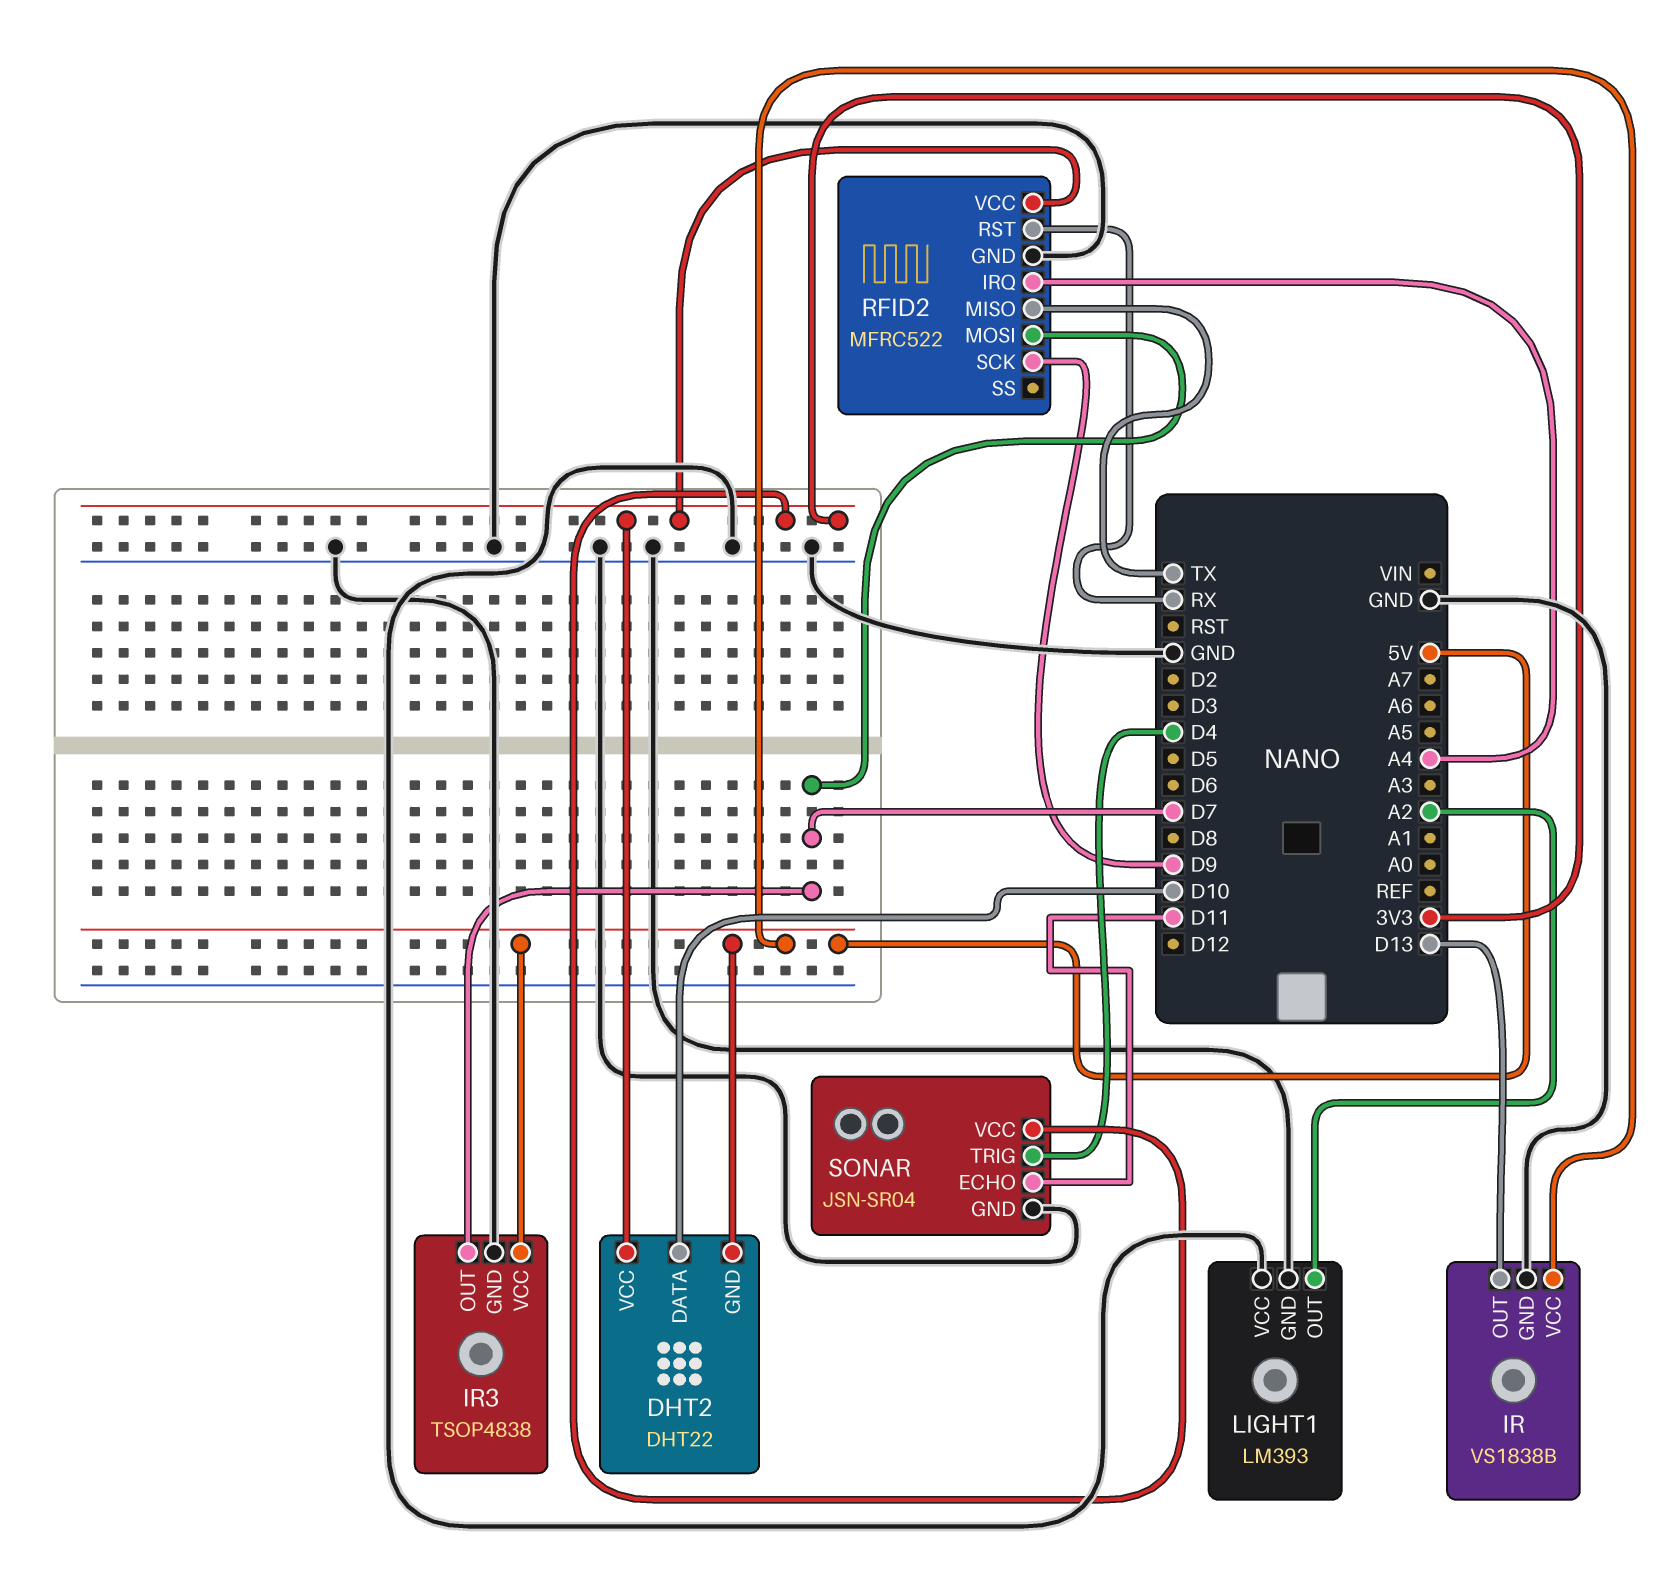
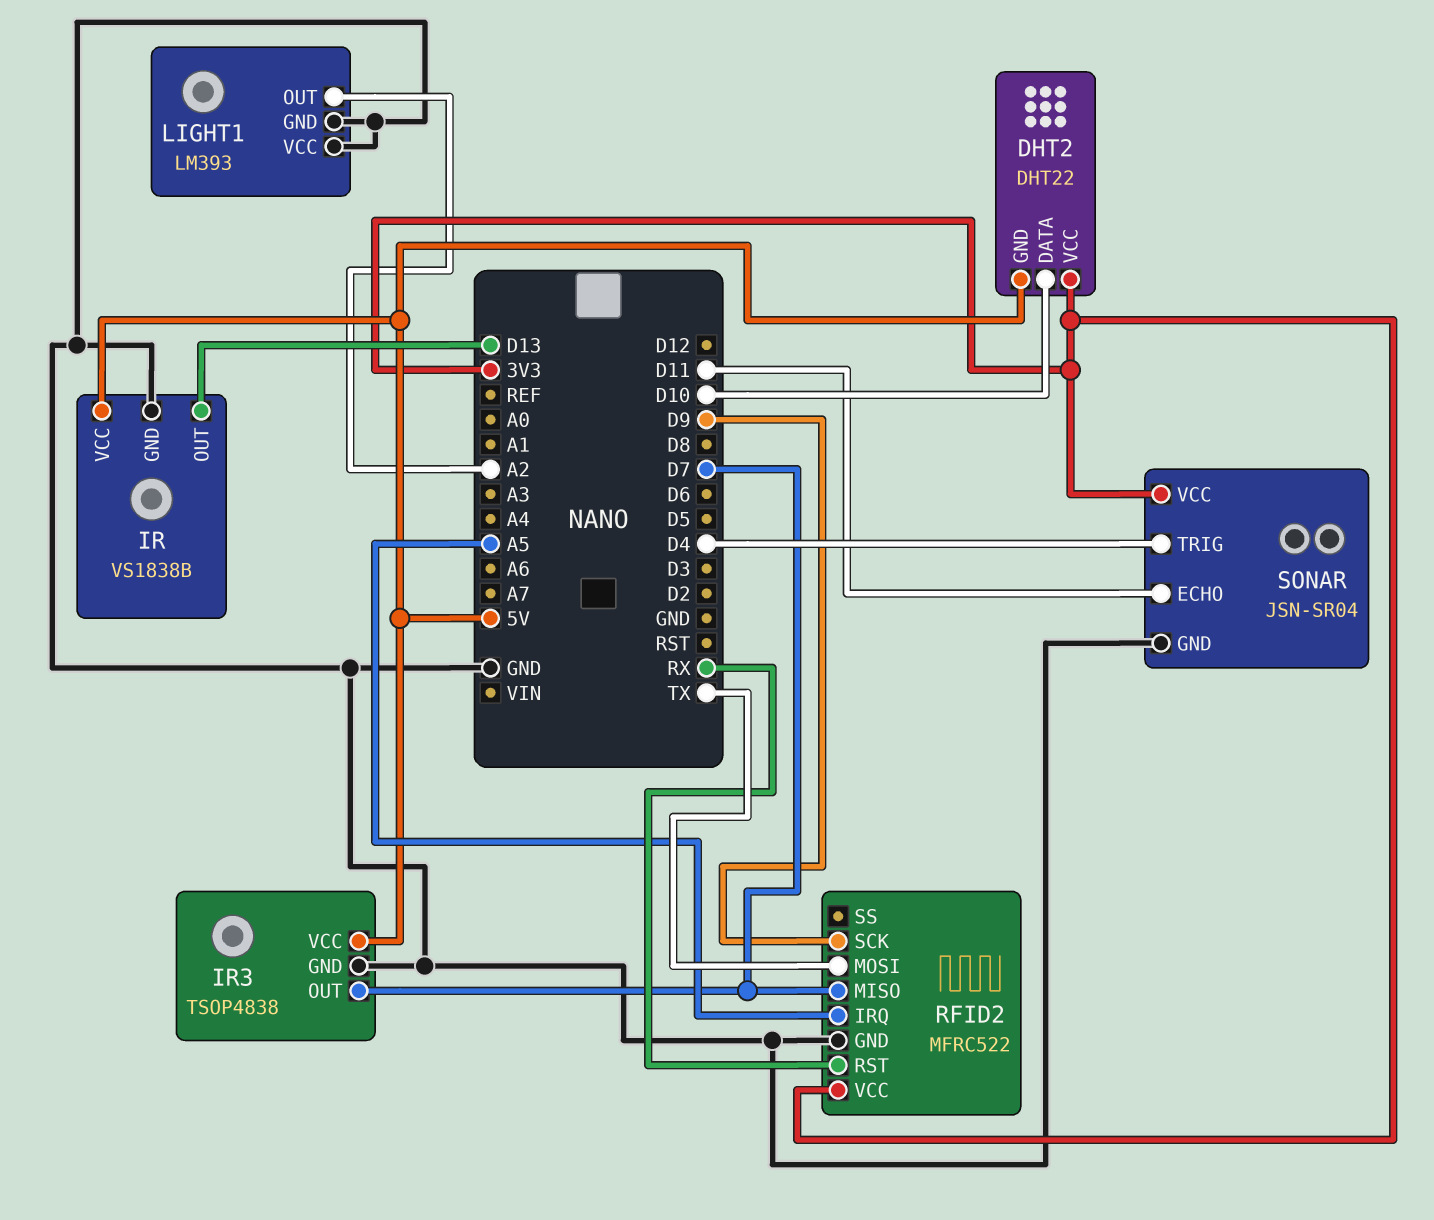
RFID2 pin IRQ: A4 -> A5
RFID2 pin MISO: TX -> D7
RFID2 pin MOSI: D7 -> TX

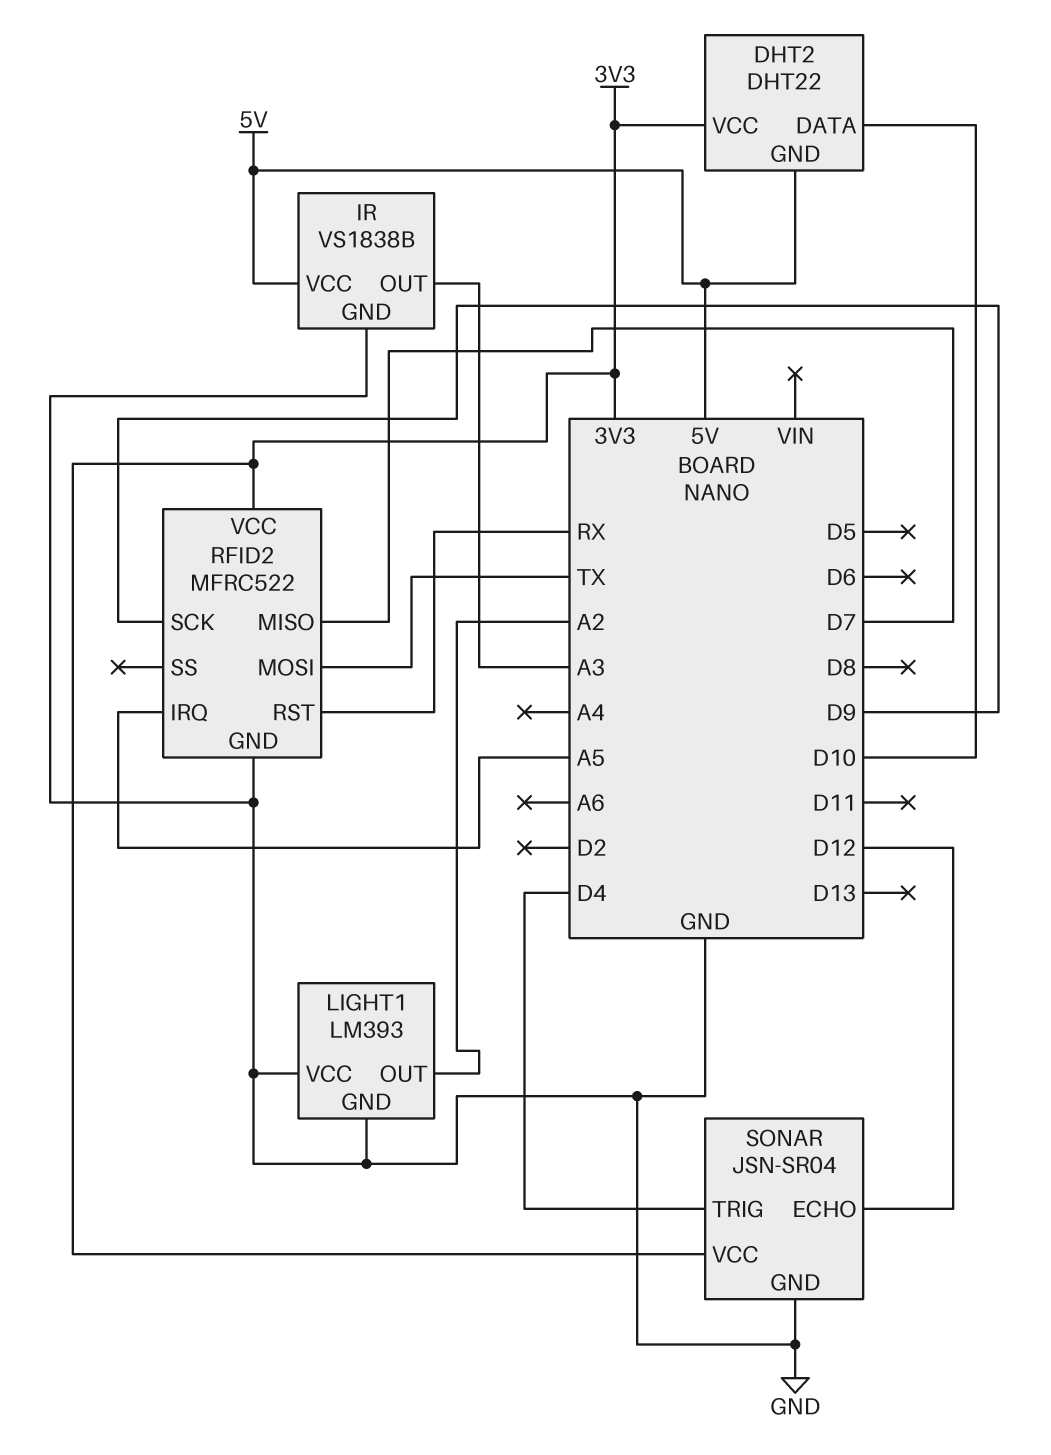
IR pin OUT: D13 -> A3
IR3: TSOP4838 -> none
IR3 pin GND: GND -> none
IR3 pin OUT: D7 -> none
IR3 pin VCC: 5V -> none
SONAR pin ECHO: D11 -> D12

